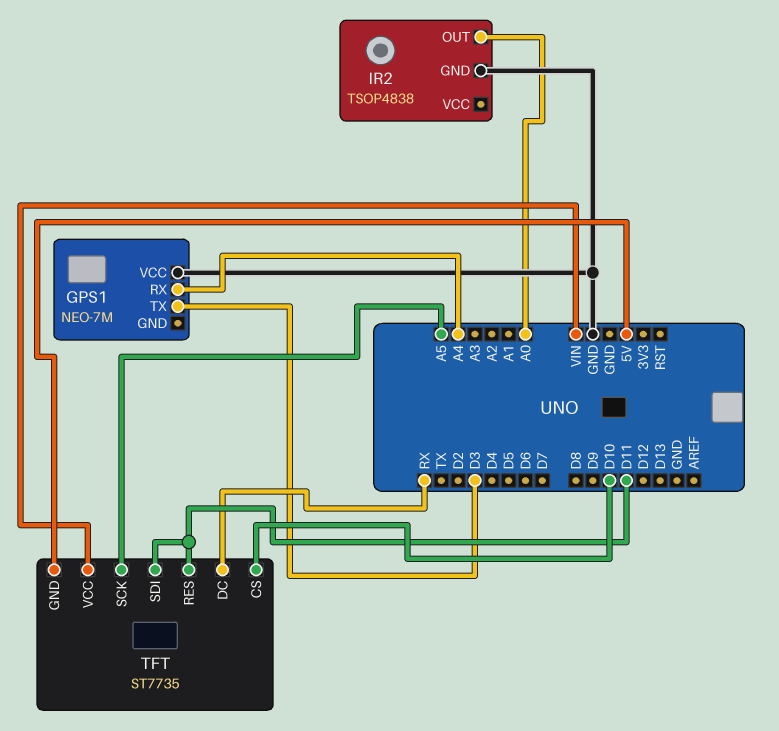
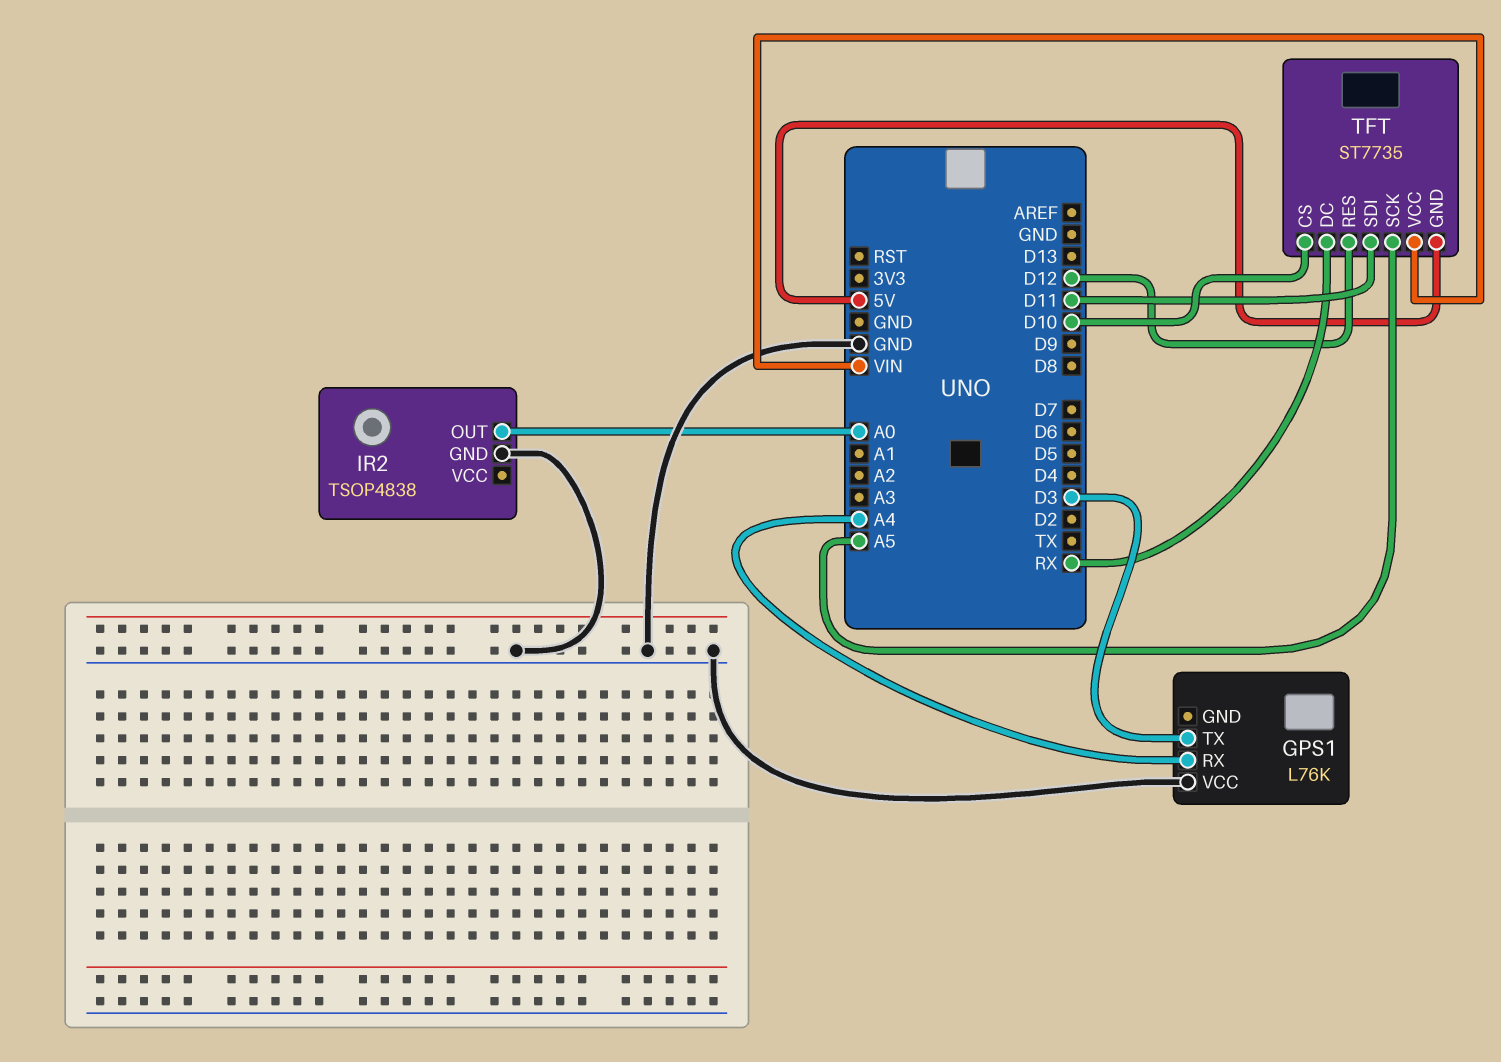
GPS1: NEO-7M -> L76K
TFT pin RES: D11 -> D12

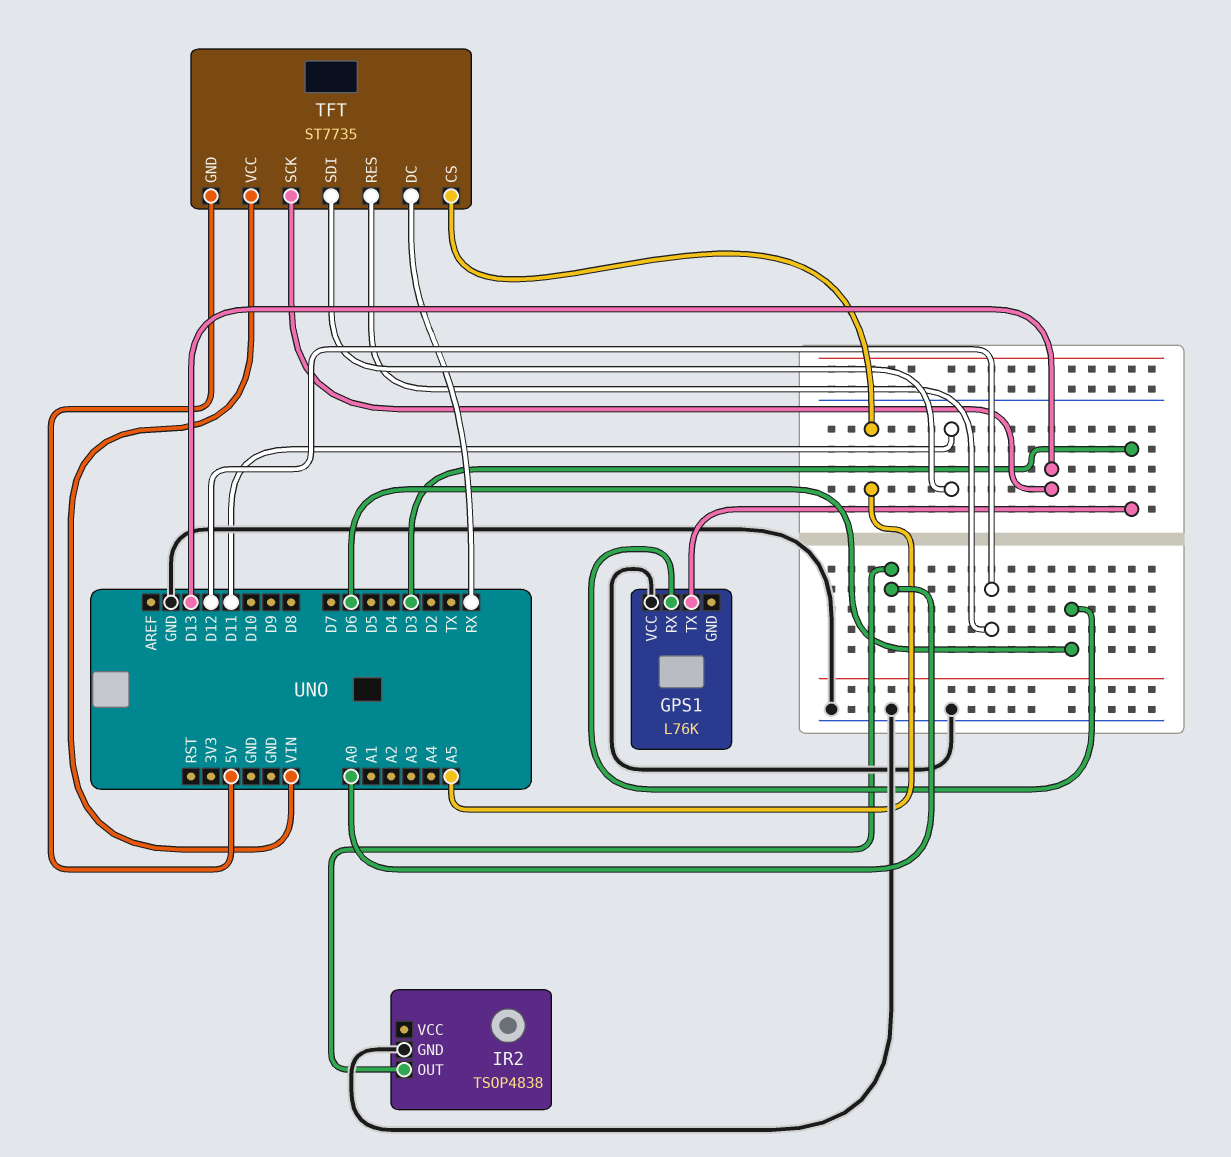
GPS1 pin RX: A4 -> D6
TFT pin CS: D10 -> A5
TFT pin SCK: A5 -> D13

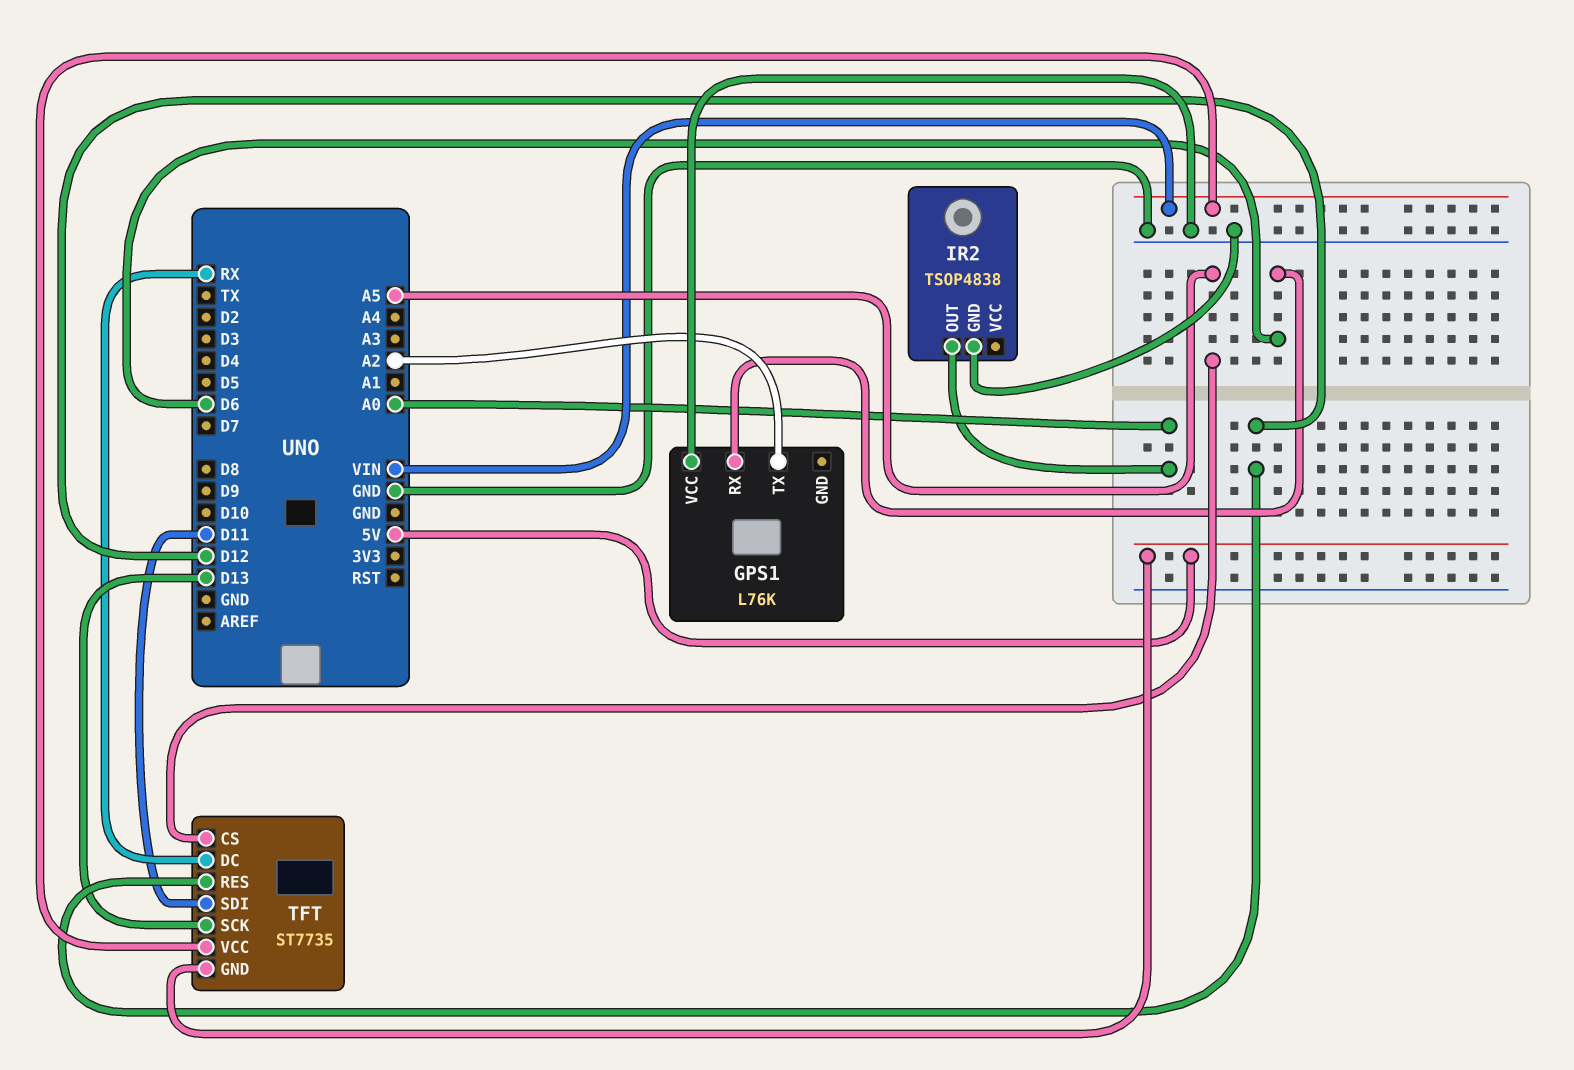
GPS1 pin TX: D3 -> A2

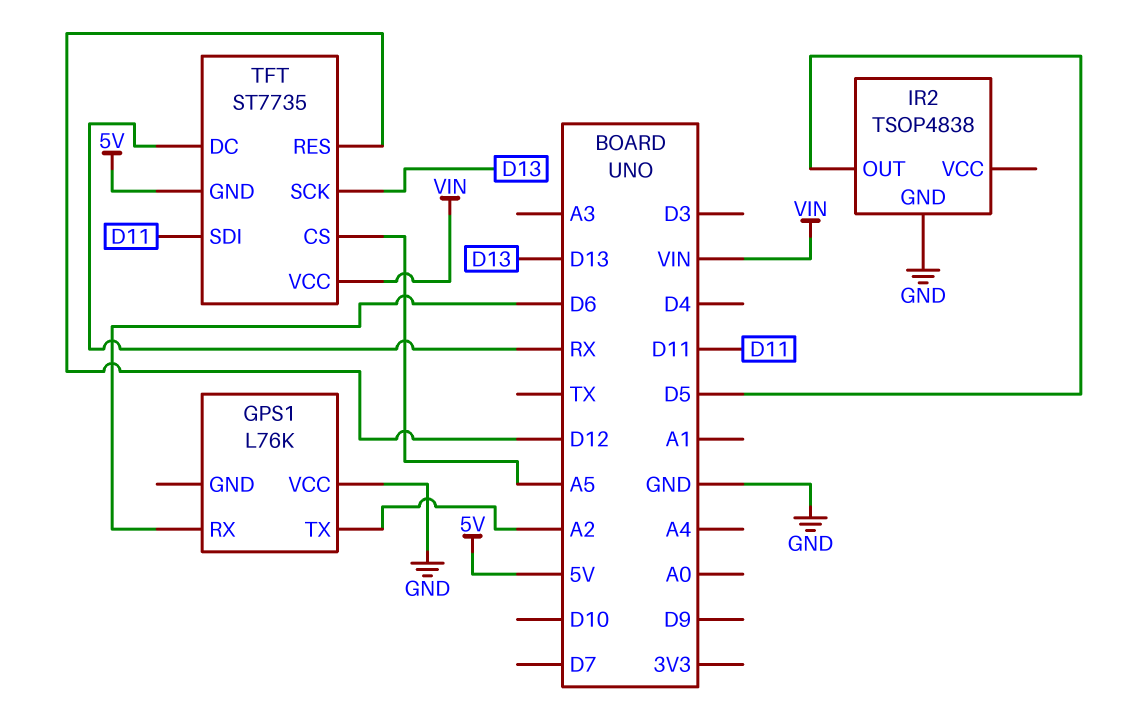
IR2 pin OUT: A0 -> D5

